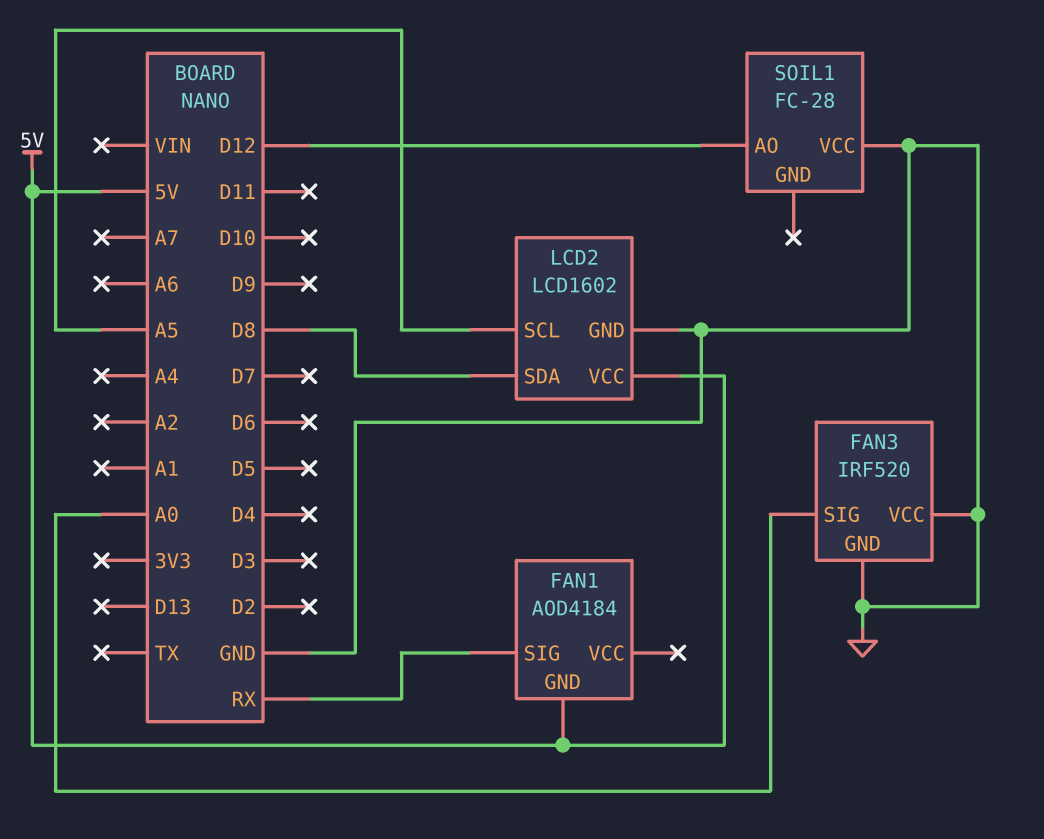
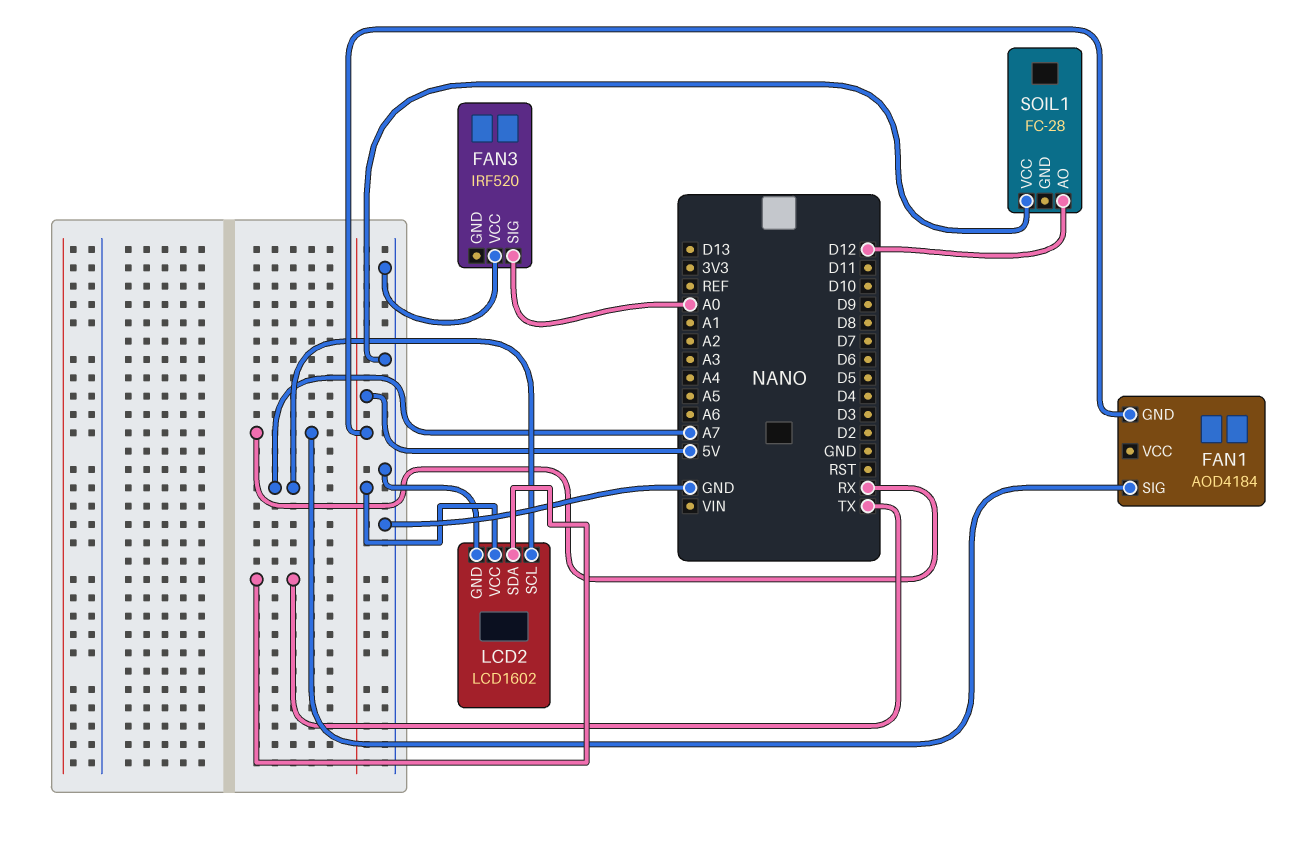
FAN3 pin GND: GND -> none
LCD2 pin SCL: A5 -> A7
LCD2 pin SDA: D8 -> TX

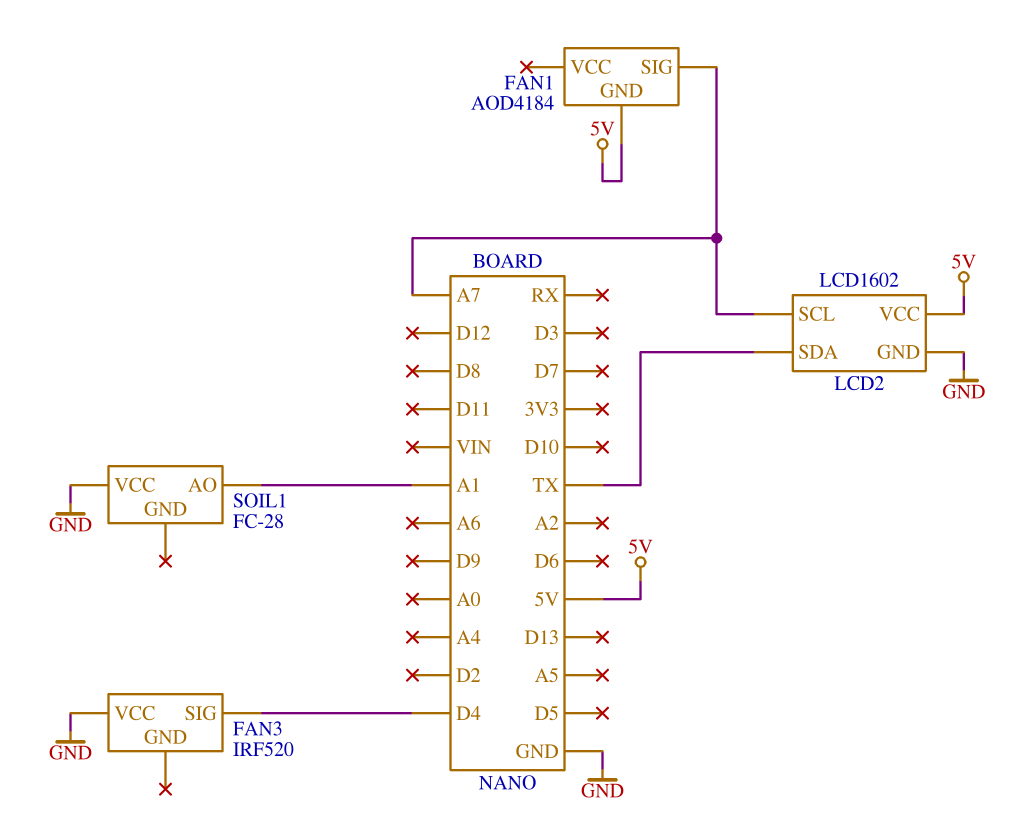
FAN1 pin SIG: RX -> A7
FAN3 pin SIG: A0 -> D4
SOIL1 pin AO: D12 -> A1

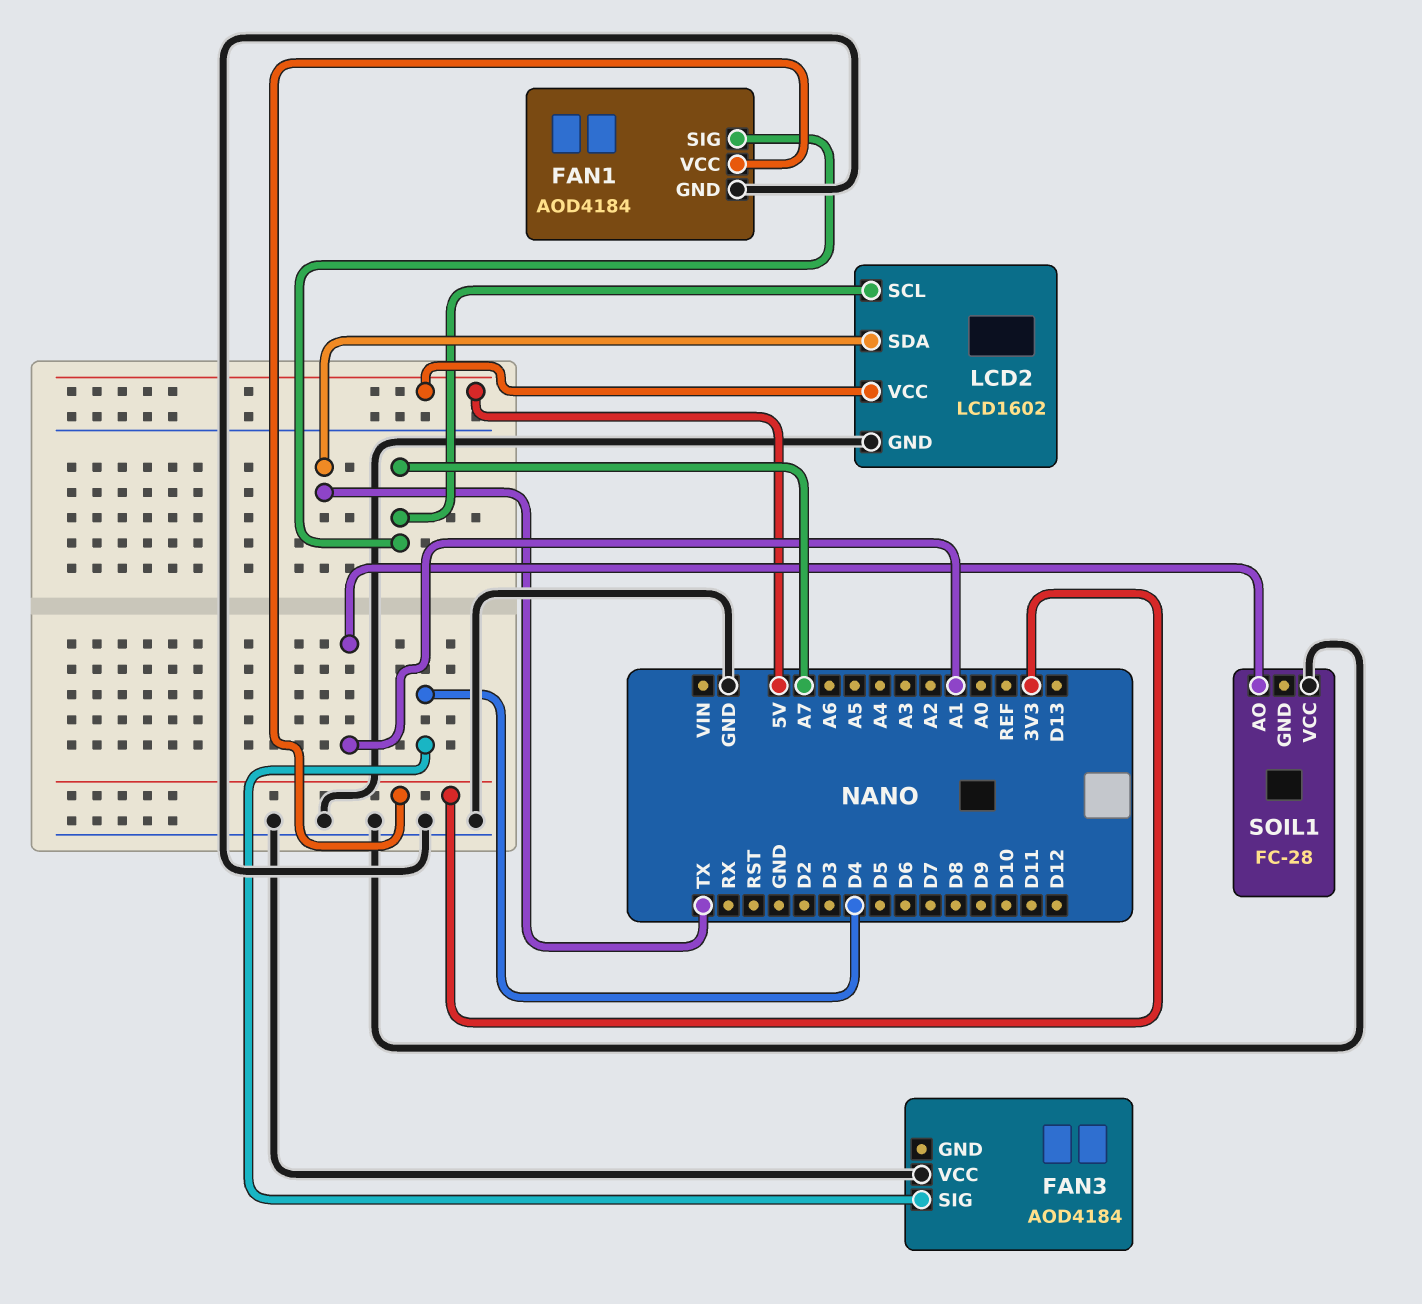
FAN1 pin GND: 5V -> GND
FAN1 pin VCC: none -> 3V3
FAN3: IRF520 -> AOD4184

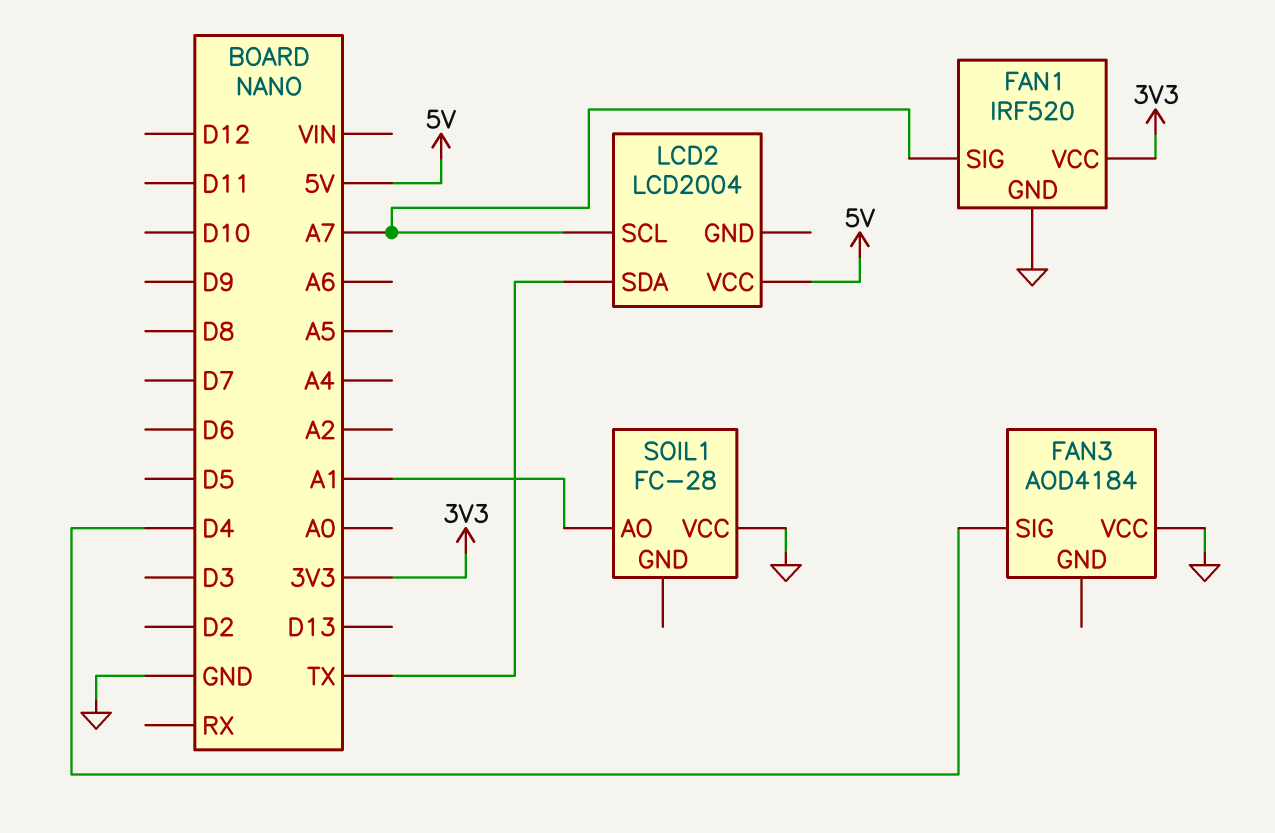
FAN1: AOD4184 -> IRF520
LCD2: LCD1602 -> LCD2004
LCD2 pin GND: GND -> none

